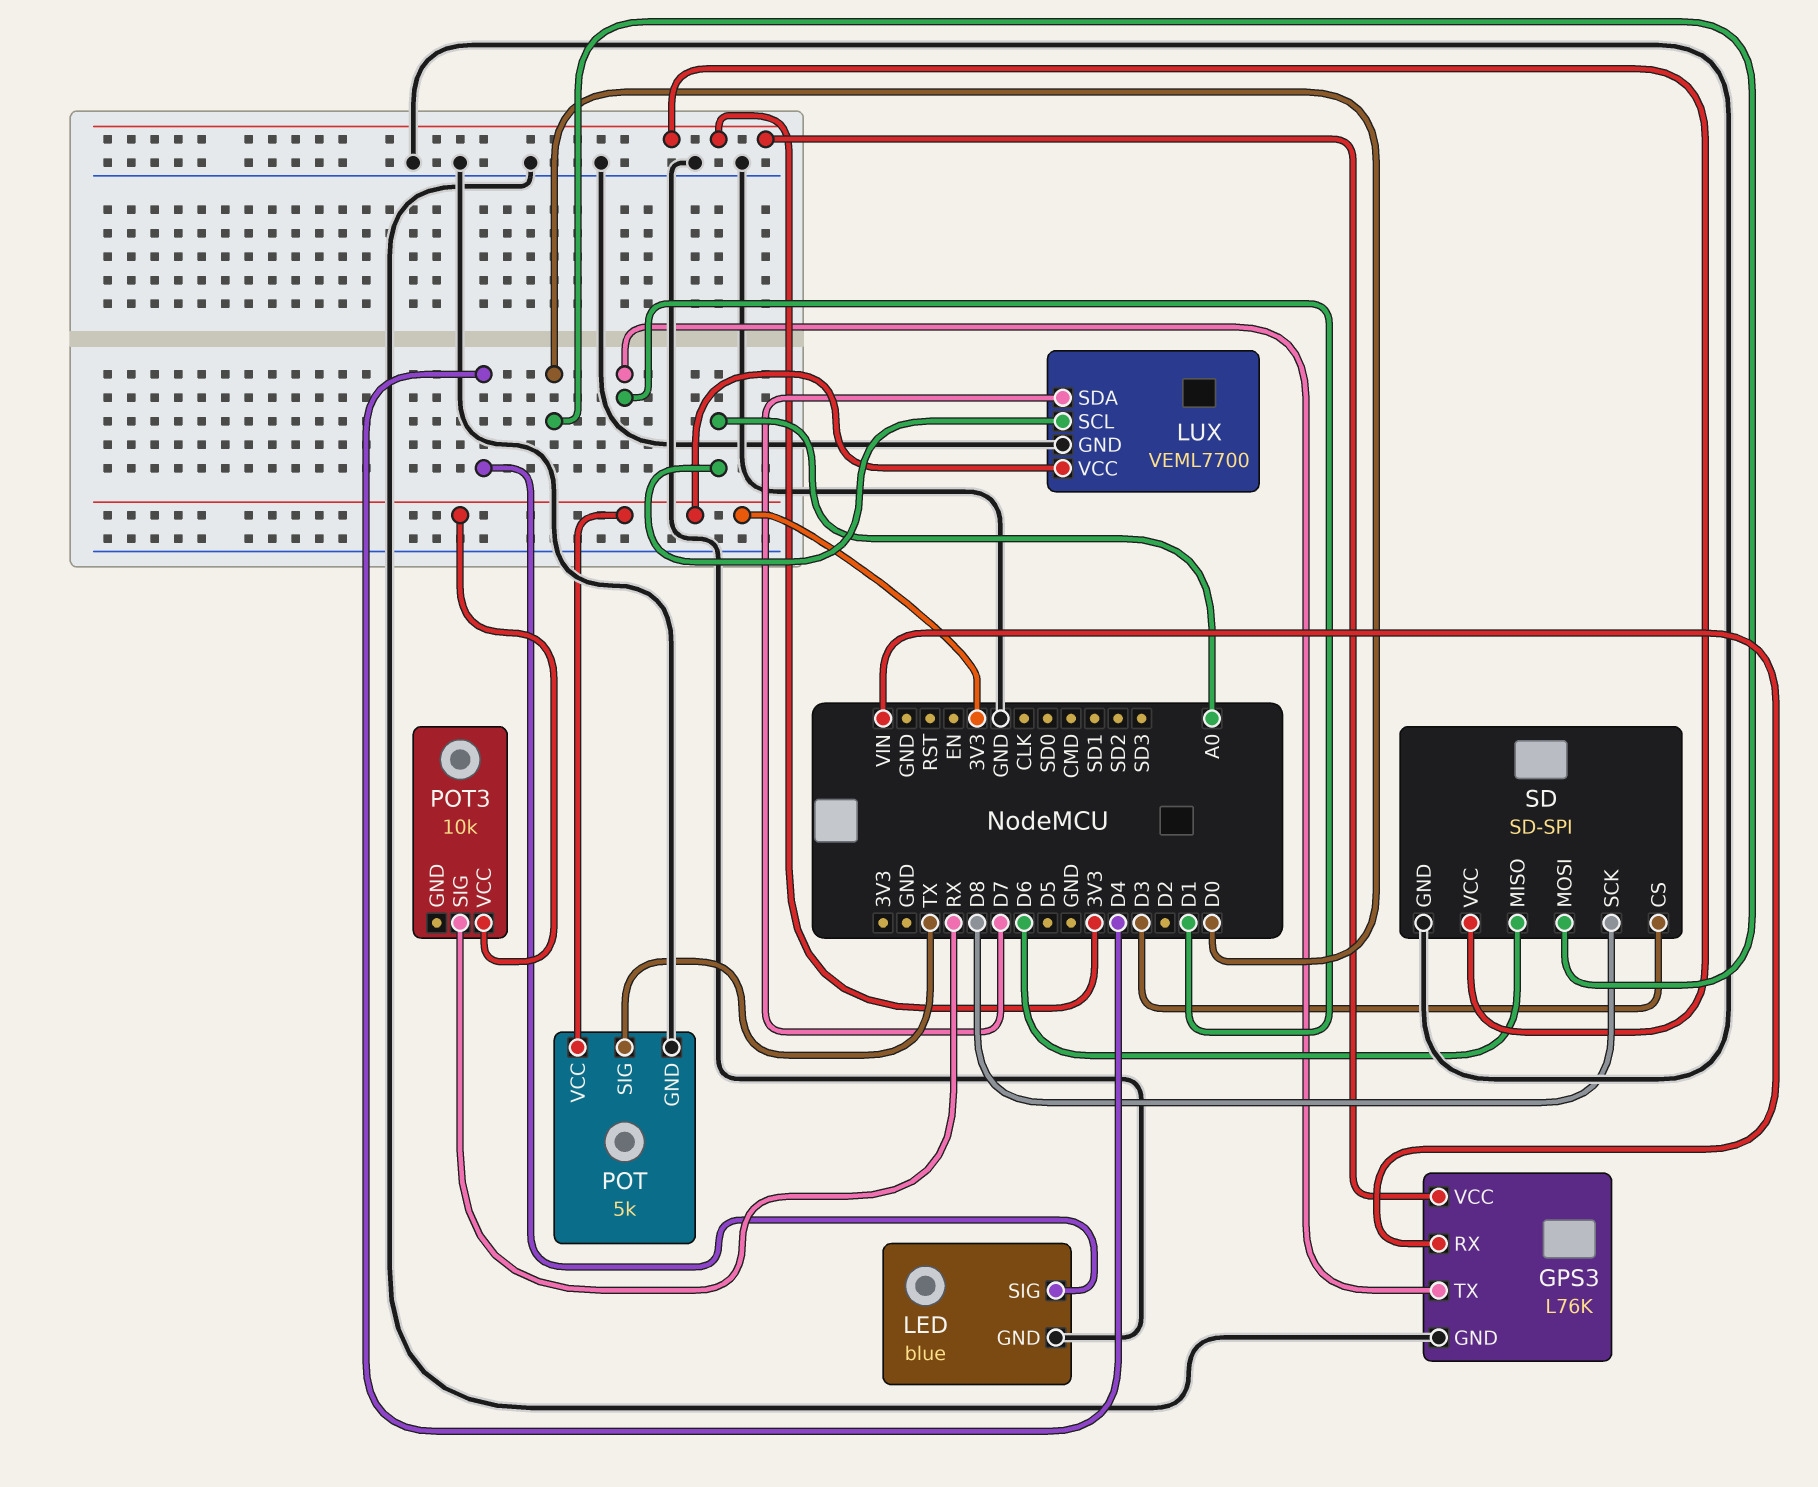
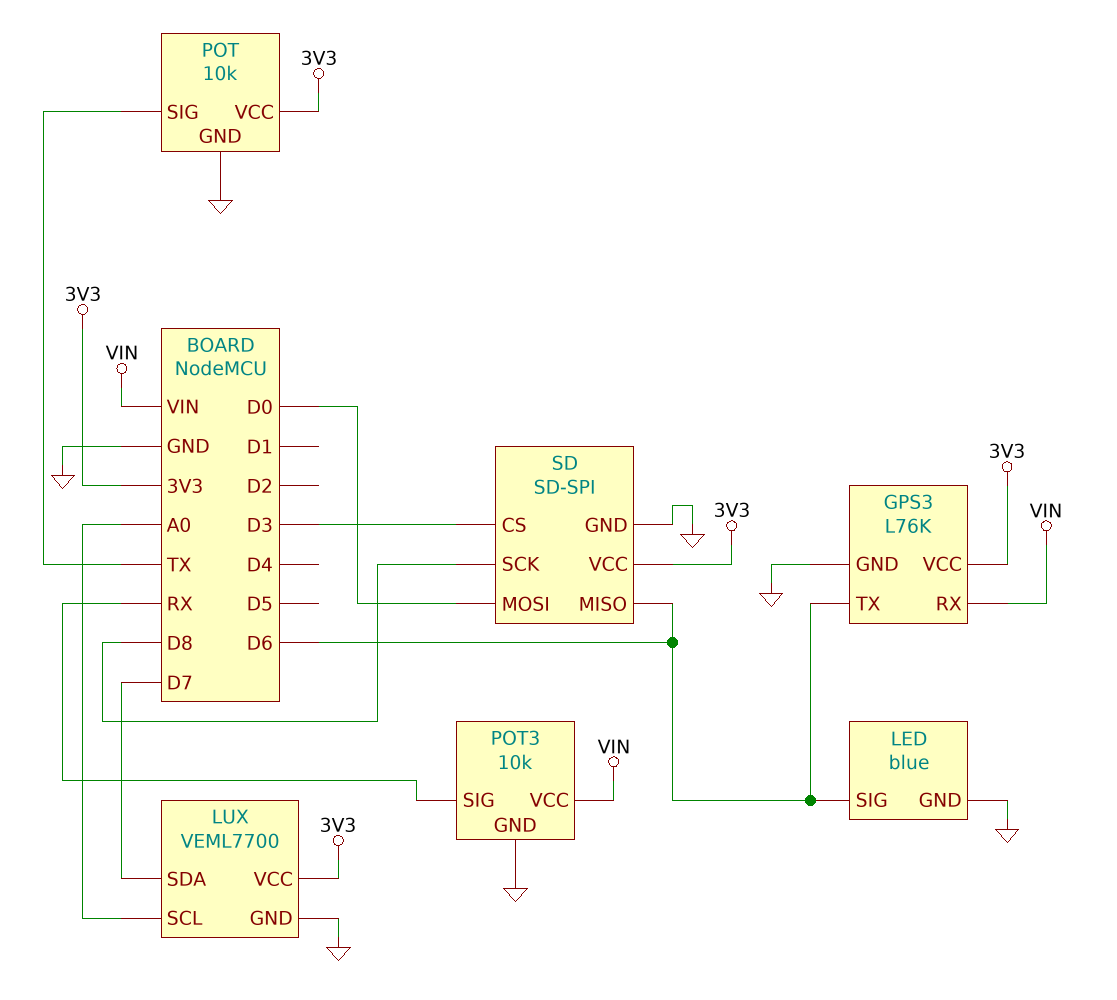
GPS3 pin TX: D1 -> D6
LED pin SIG: D4 -> D6
POT: 5k -> 10k
POT3 pin GND: none -> GND
POT3 pin VCC: 3V3 -> VIN

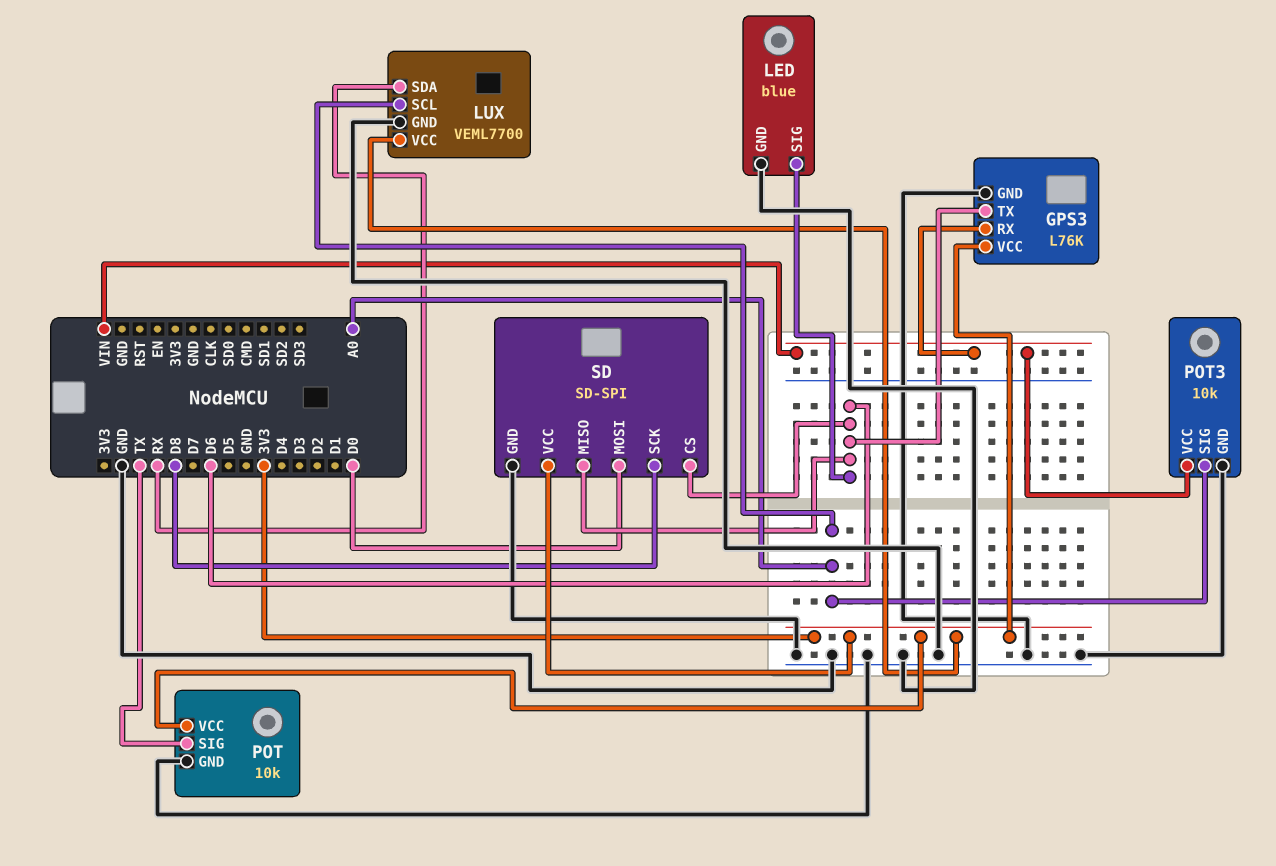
LUX pin SDA: D7 -> RX
POT3 pin SIG: RX -> A0
SD pin CS: D3 -> D6

